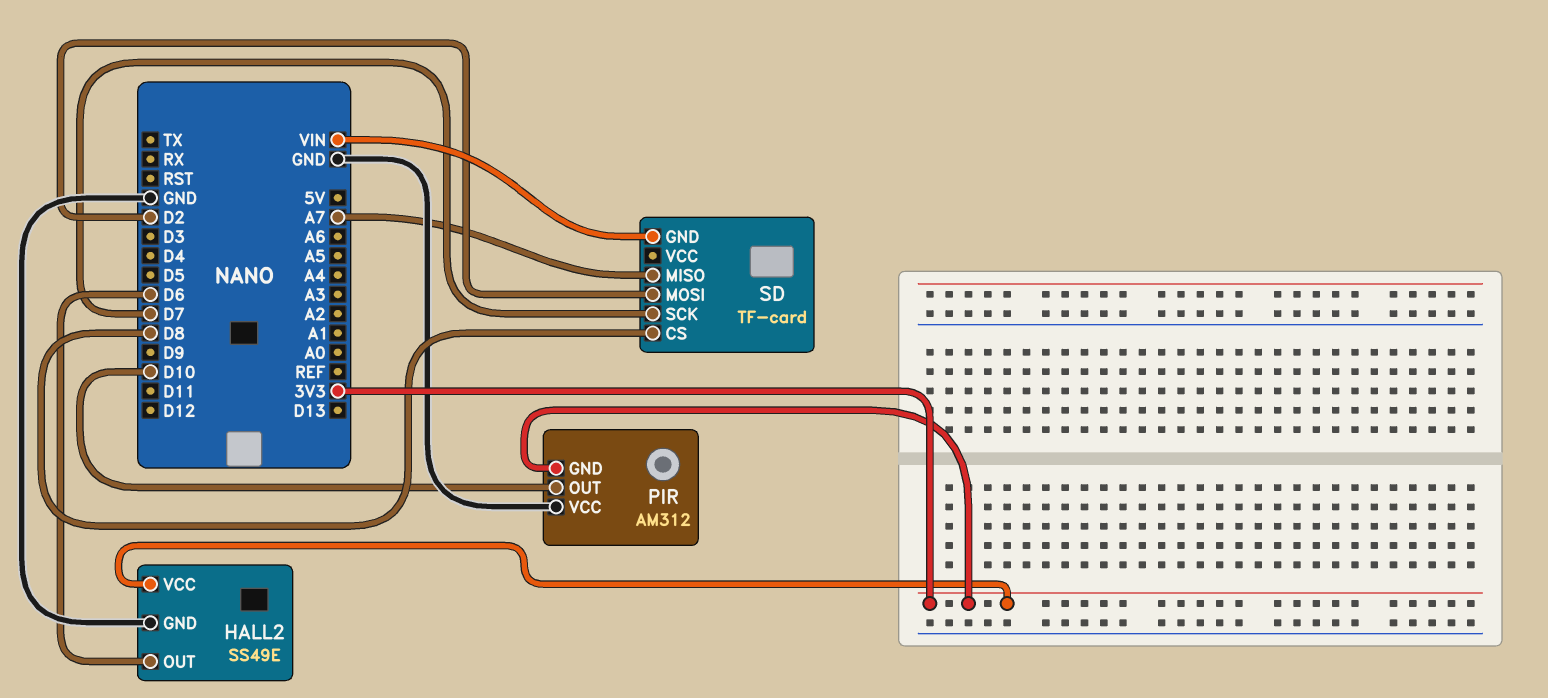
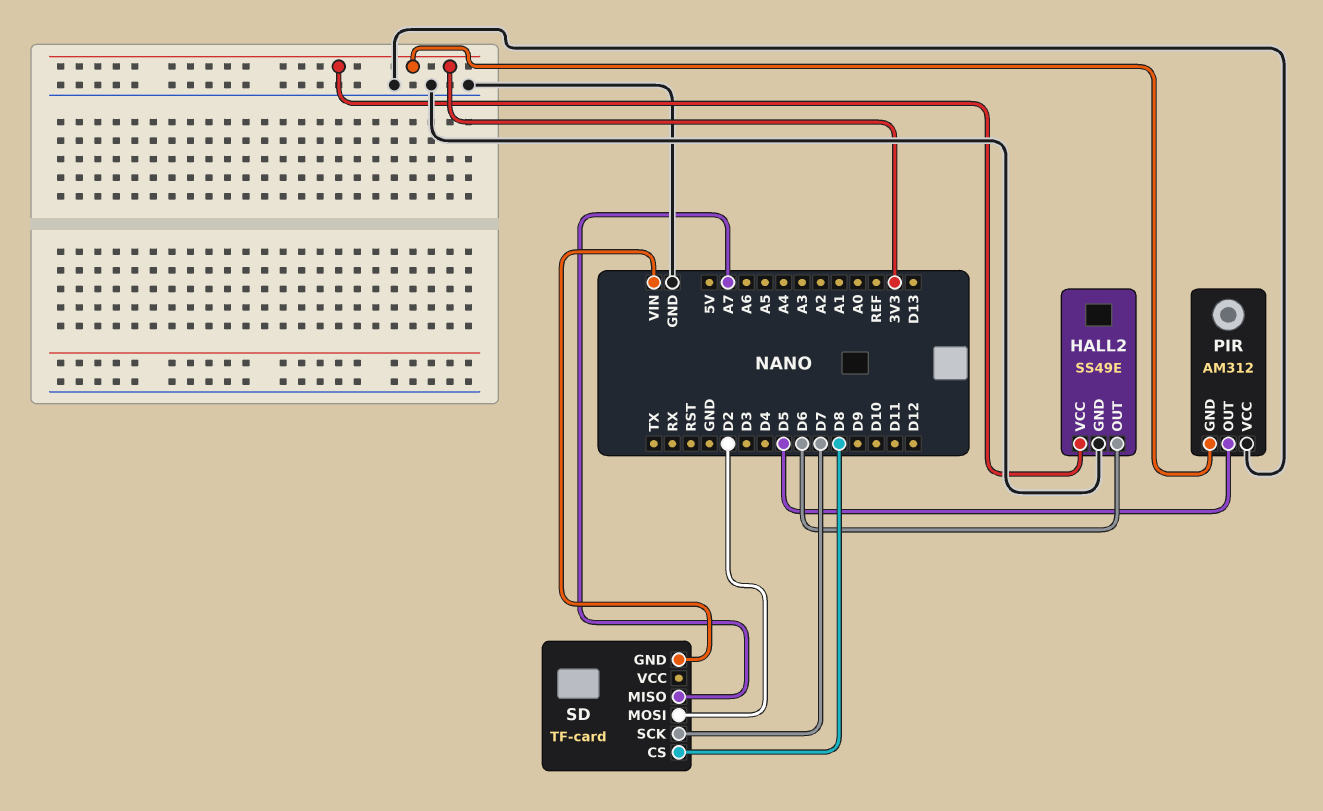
PIR pin OUT: D10 -> D5

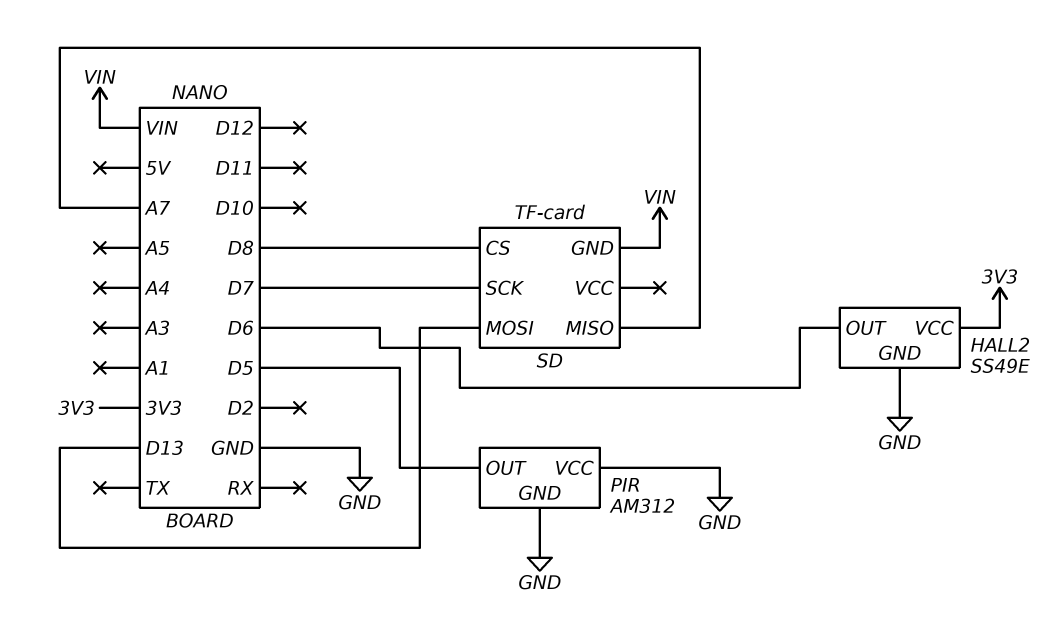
PIR pin GND: 3V3 -> GND
SD pin MOSI: D2 -> D13

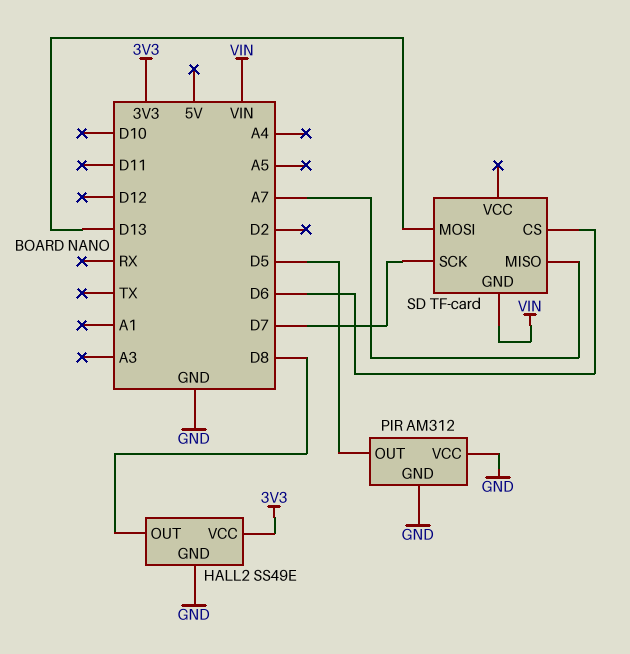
HALL2 pin OUT: D6 -> D8
SD pin CS: D8 -> D6

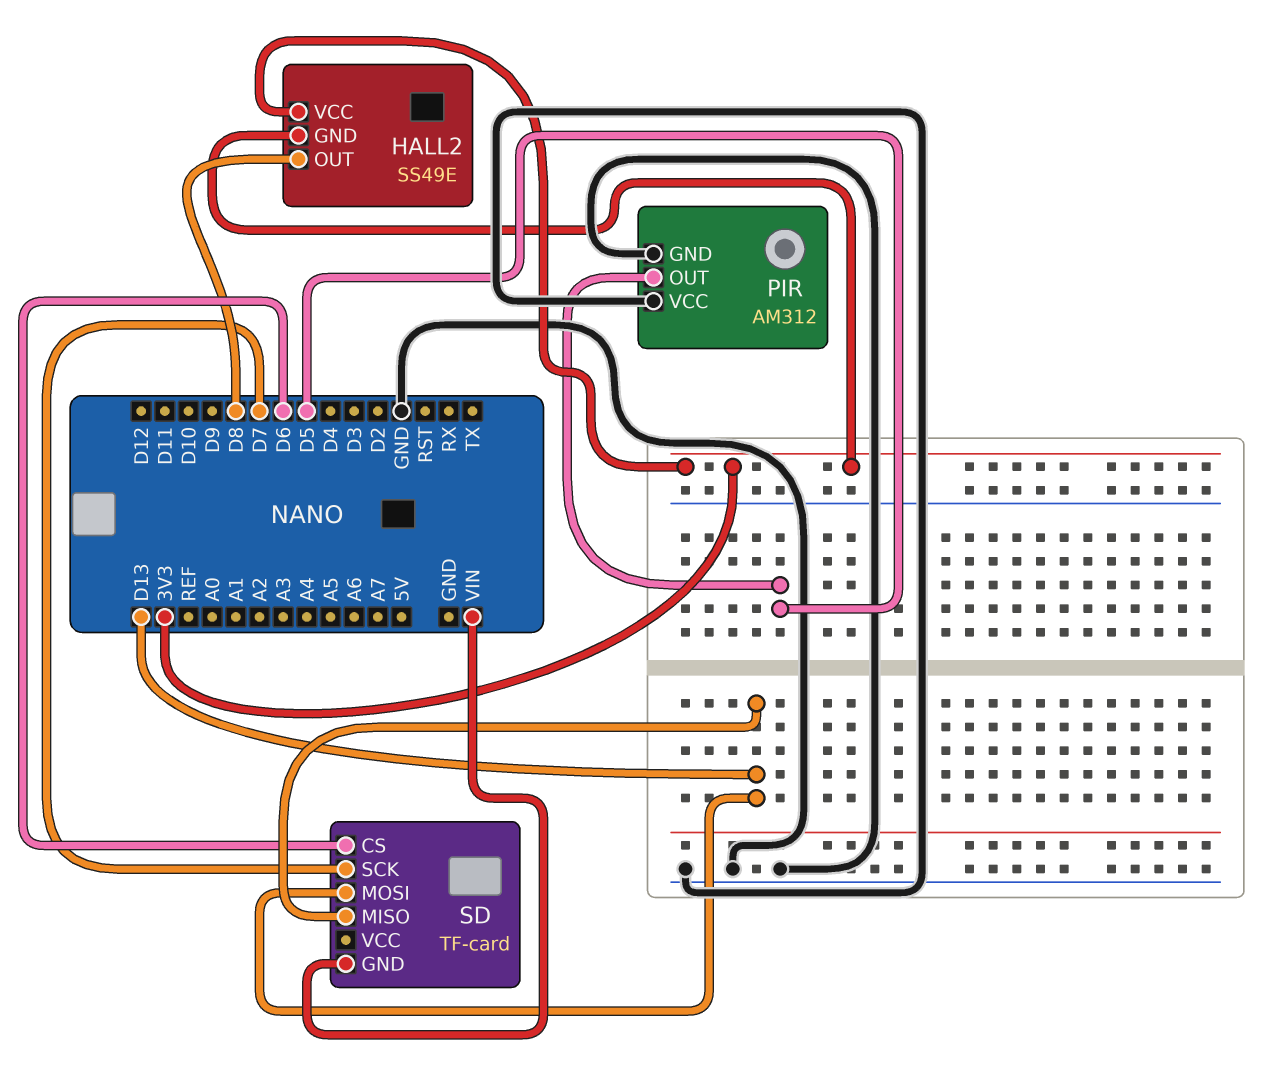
HALL2 pin GND: GND -> 3V3
SD pin MISO: A7 -> D13

